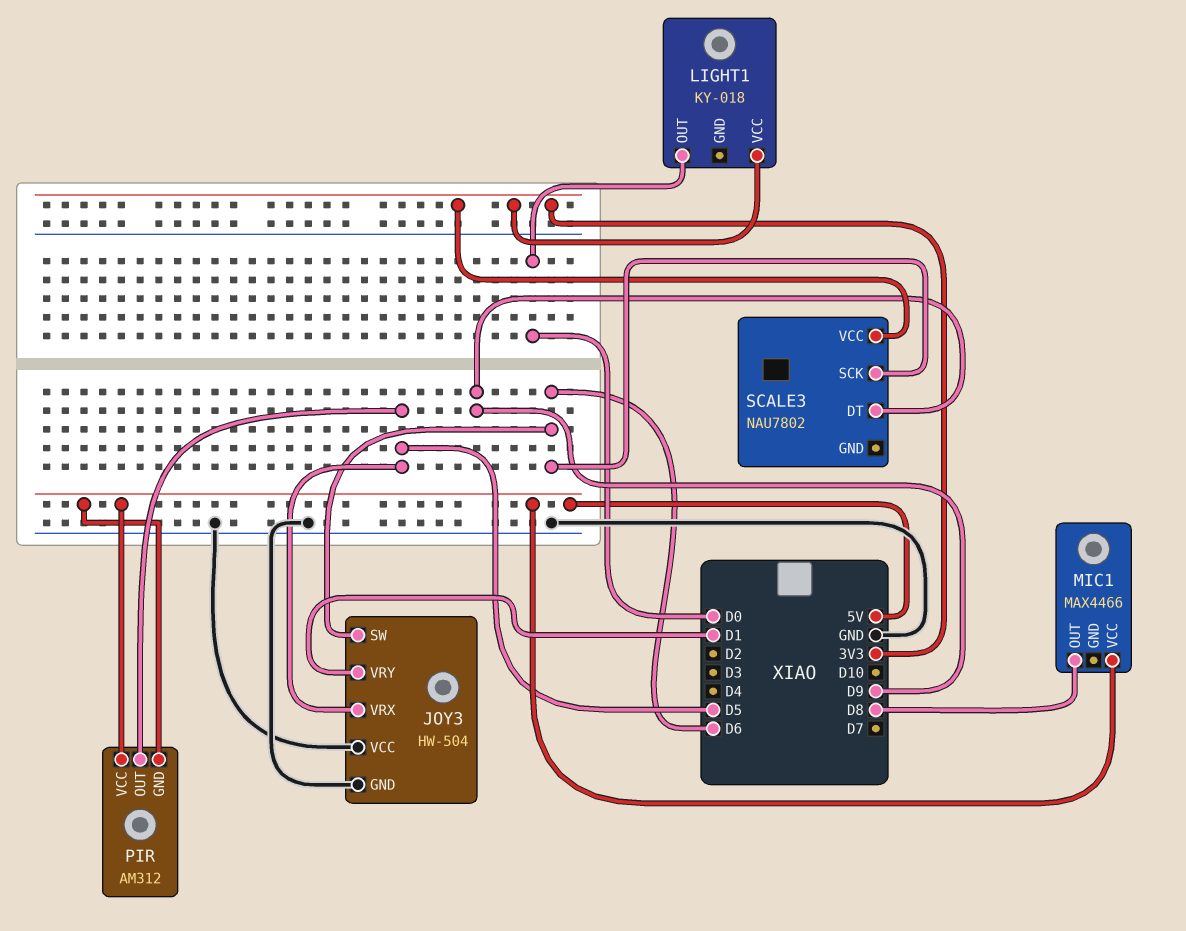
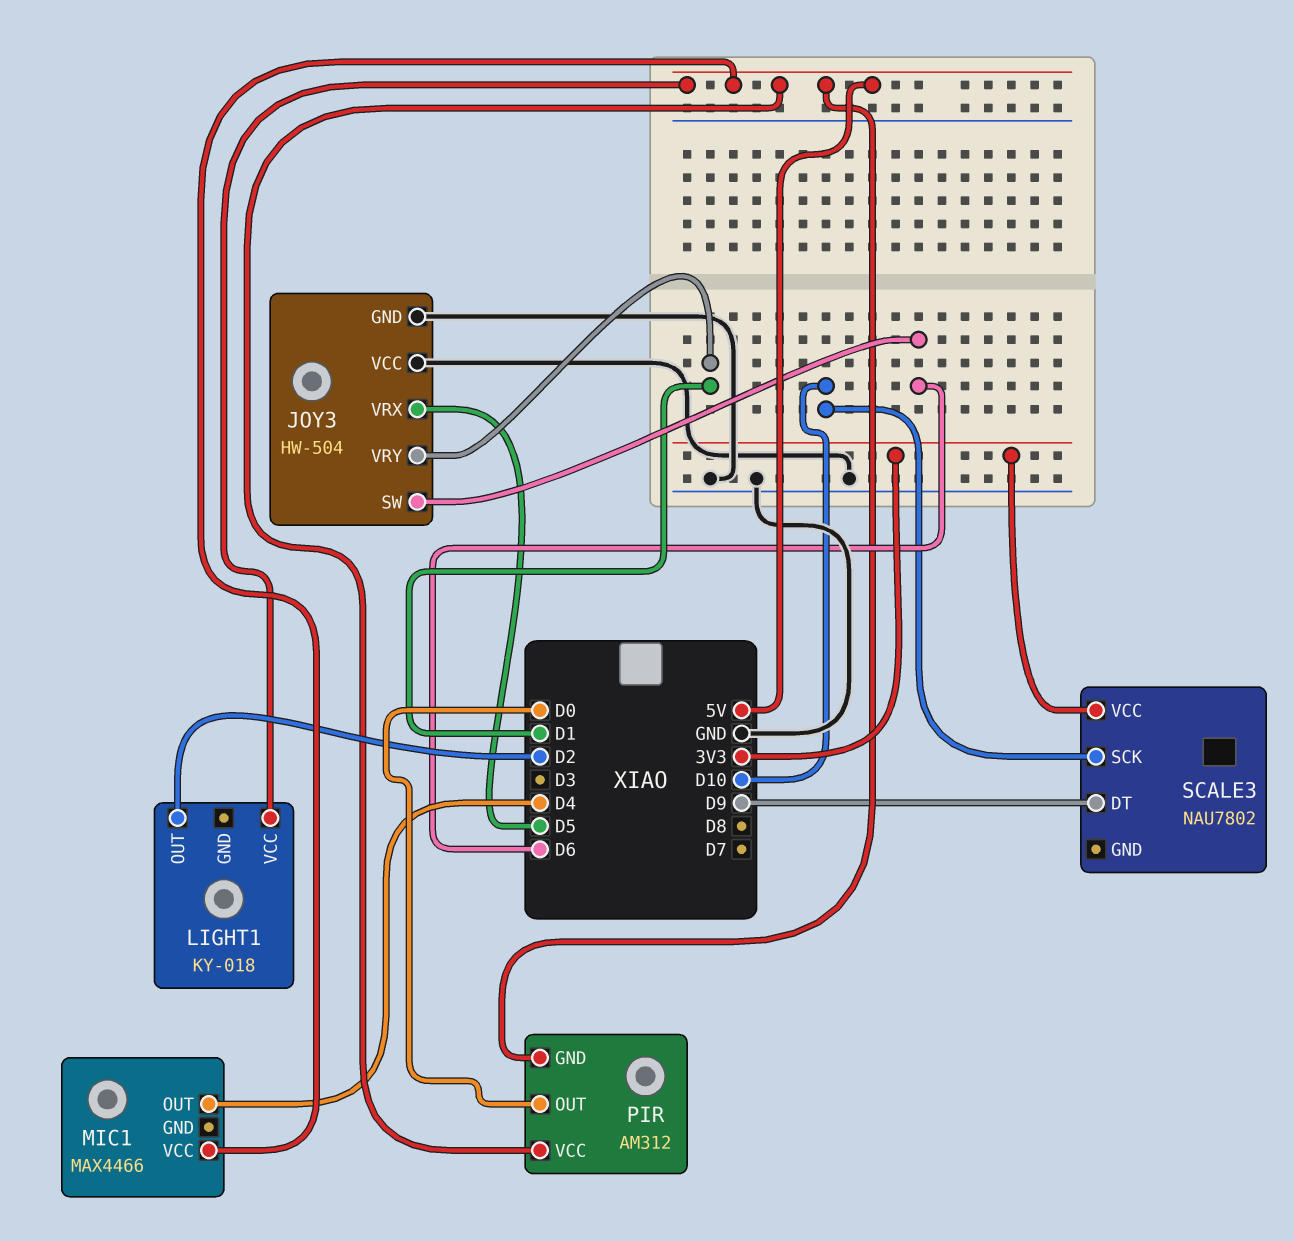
LIGHT1 pin OUT: D0 -> D2
LIGHT1 pin VCC: 3V3 -> 5V
MIC1 pin OUT: D8 -> D4
PIR pin OUT: D5 -> D0
SCALE3 pin SCK: D6 -> D10

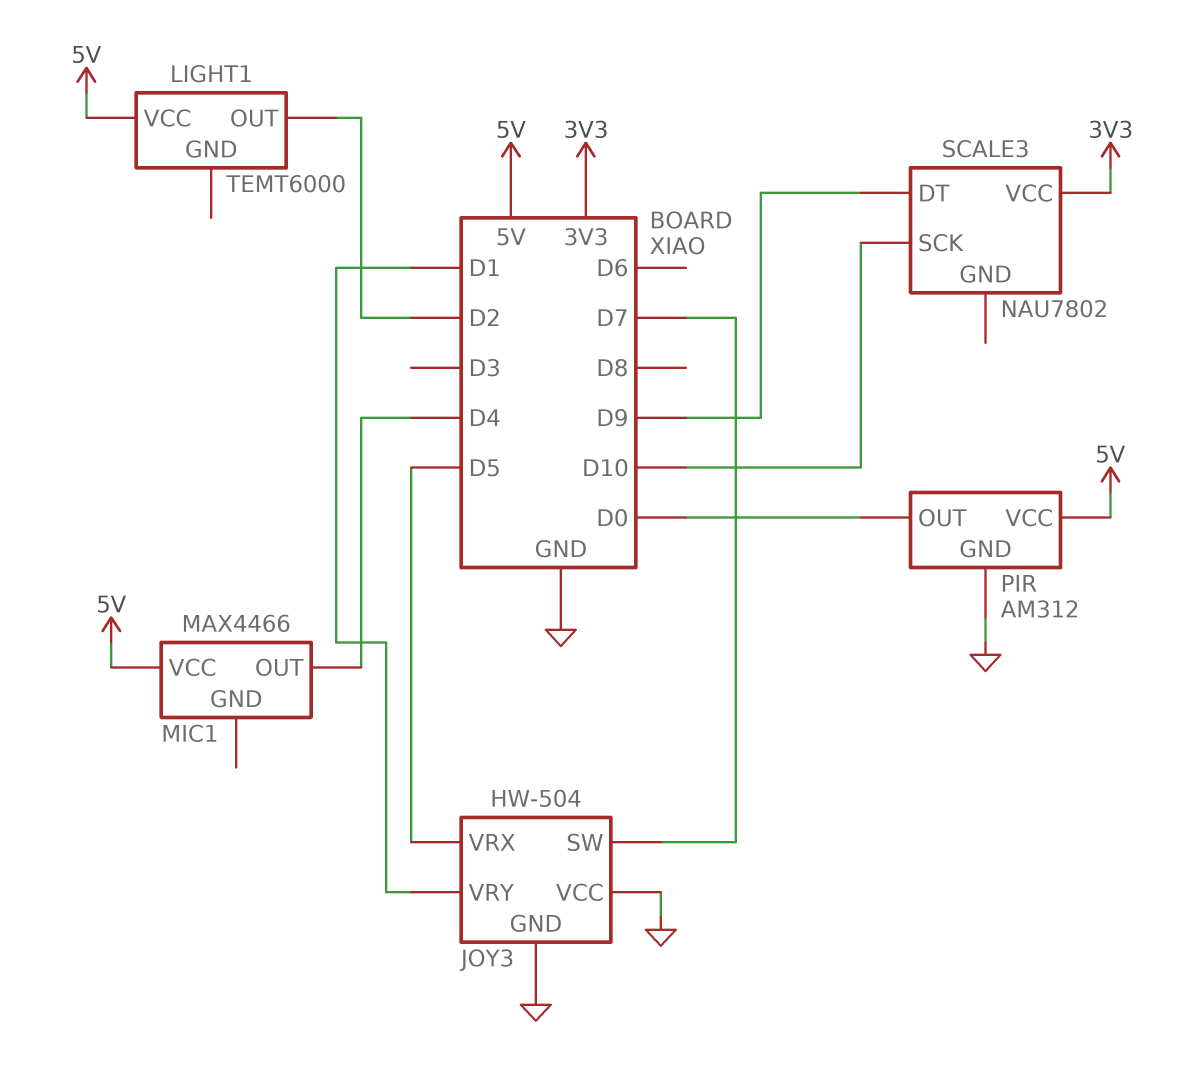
JOY3 pin SW: D6 -> D7
LIGHT1: KY-018 -> TEMT6000
PIR pin GND: 5V -> GND

